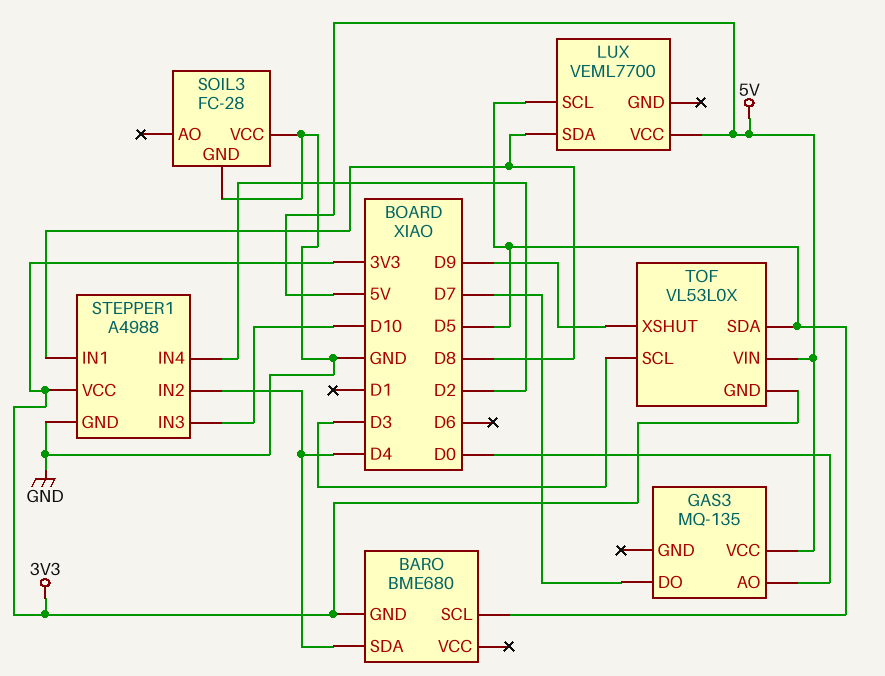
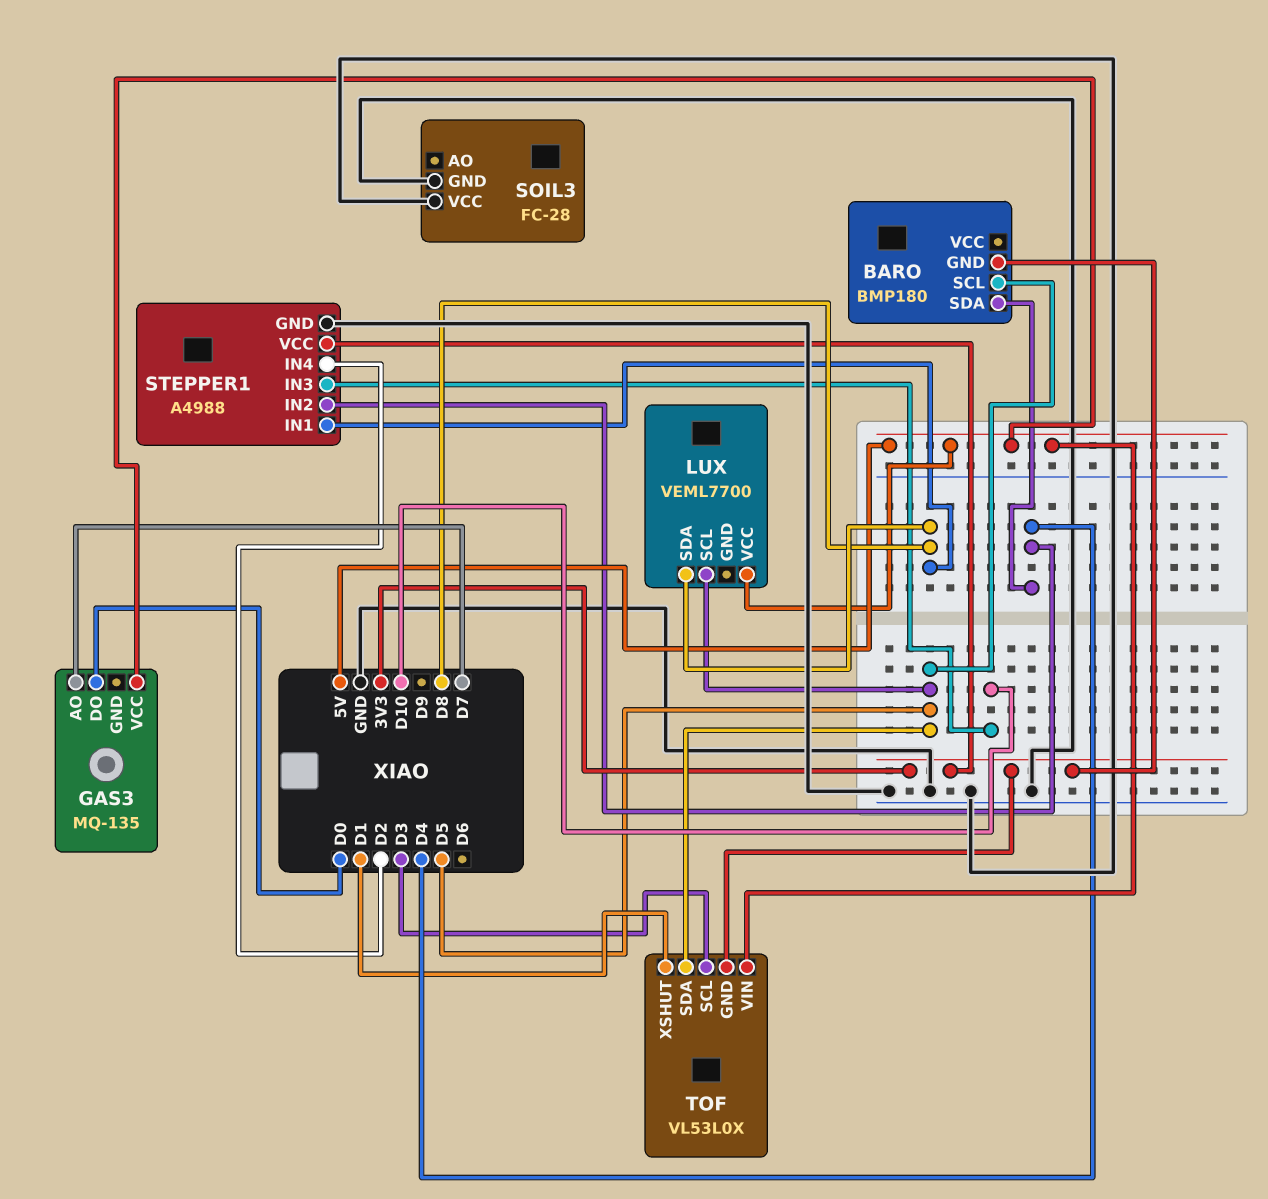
BARO: BME680 -> BMP180
GAS3 pin AO: D0 -> D7
GAS3 pin DO: D7 -> D0
TOF pin XSHUT: D9 -> D1

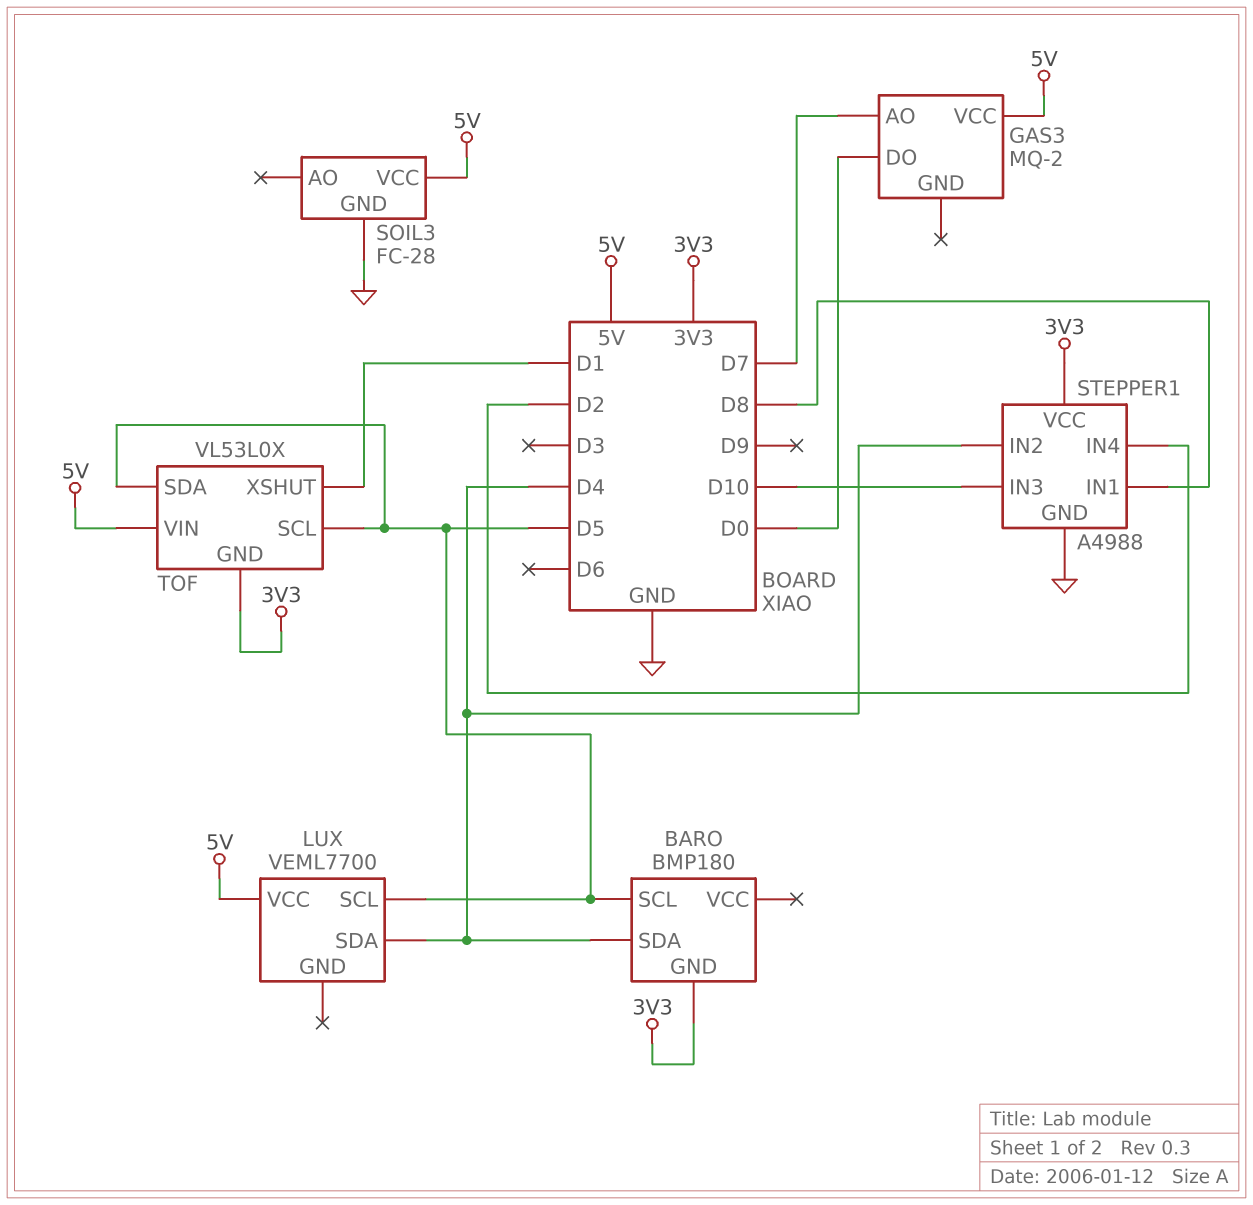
GAS3: MQ-135 -> MQ-2
LUX pin SDA: D8 -> D4
SOIL3 pin VCC: GND -> 5V
TOF pin SCL: D3 -> D5

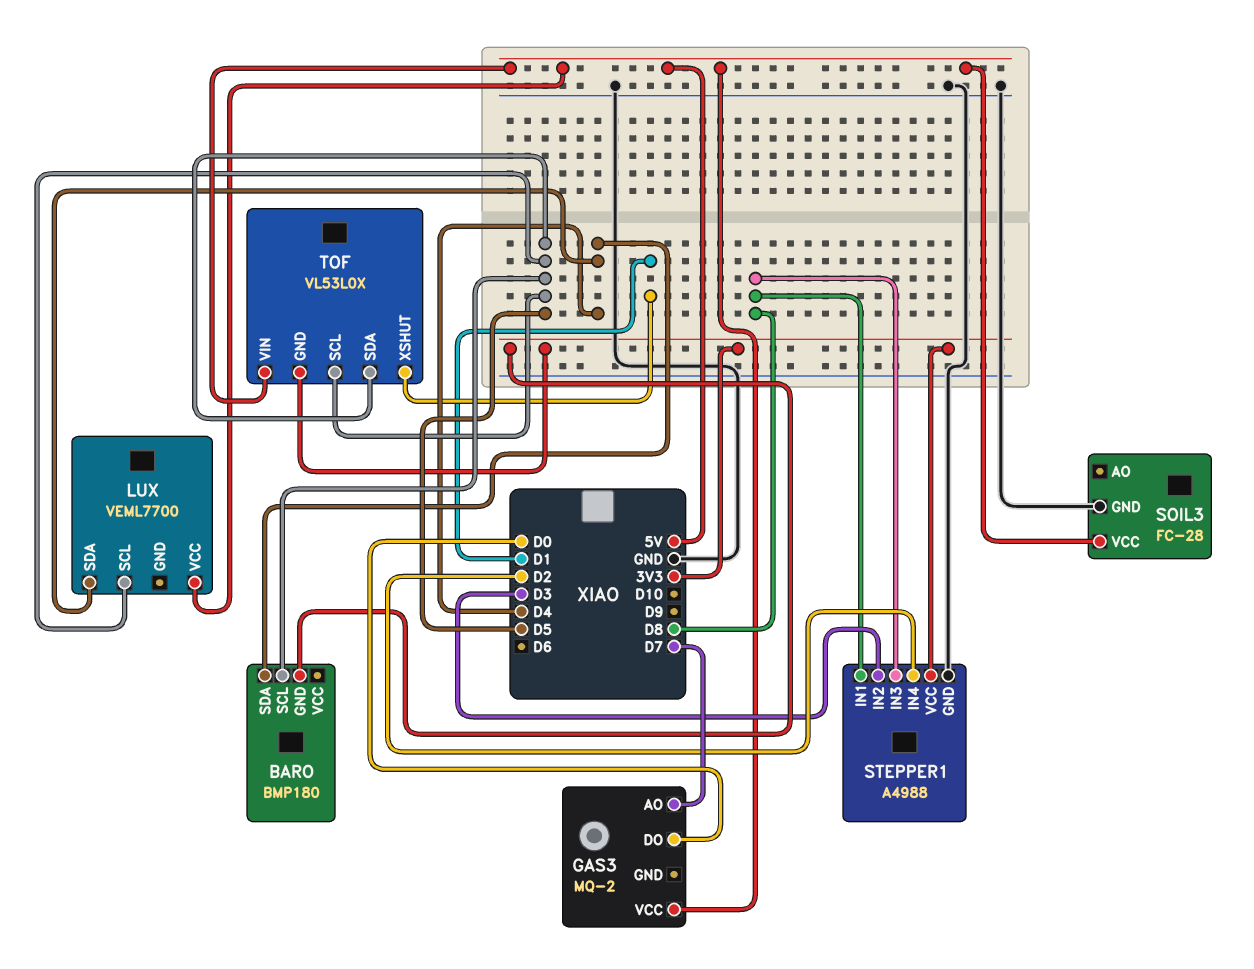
STEPPER1 pin IN2: D4 -> D3
STEPPER1 pin IN3: D10 -> D8

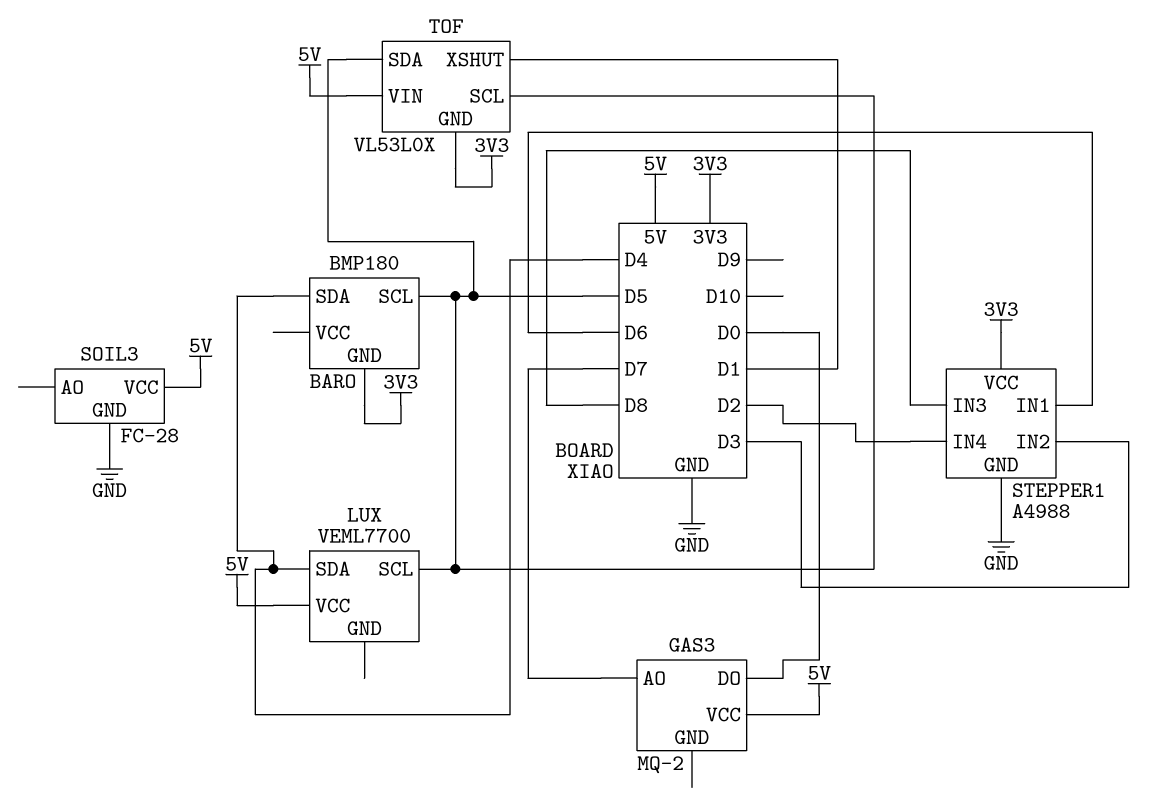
STEPPER1 pin IN1: D8 -> D6

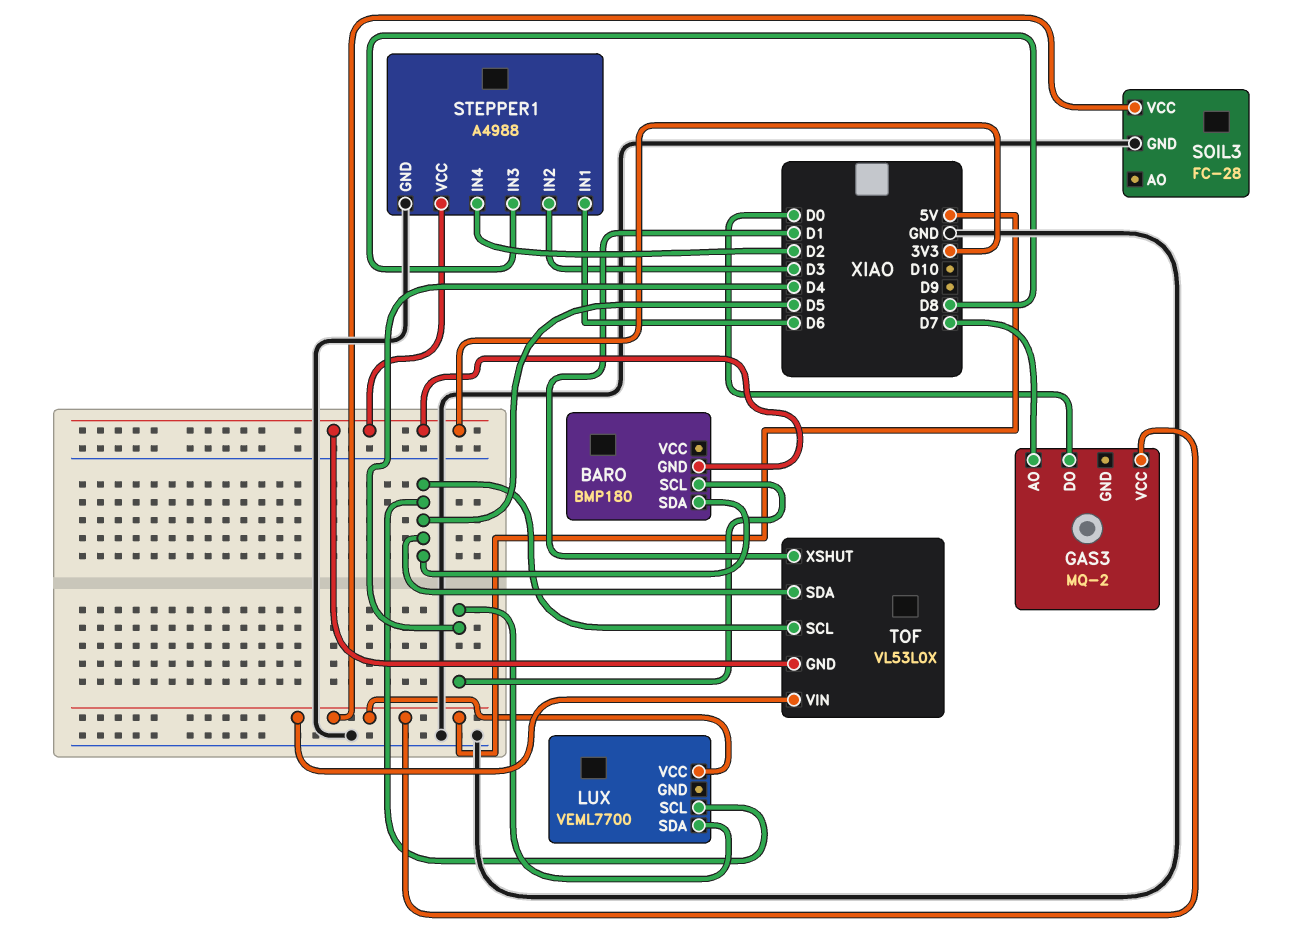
BARO pin SCL: D5 -> D4
BARO pin SDA: D4 -> D5

